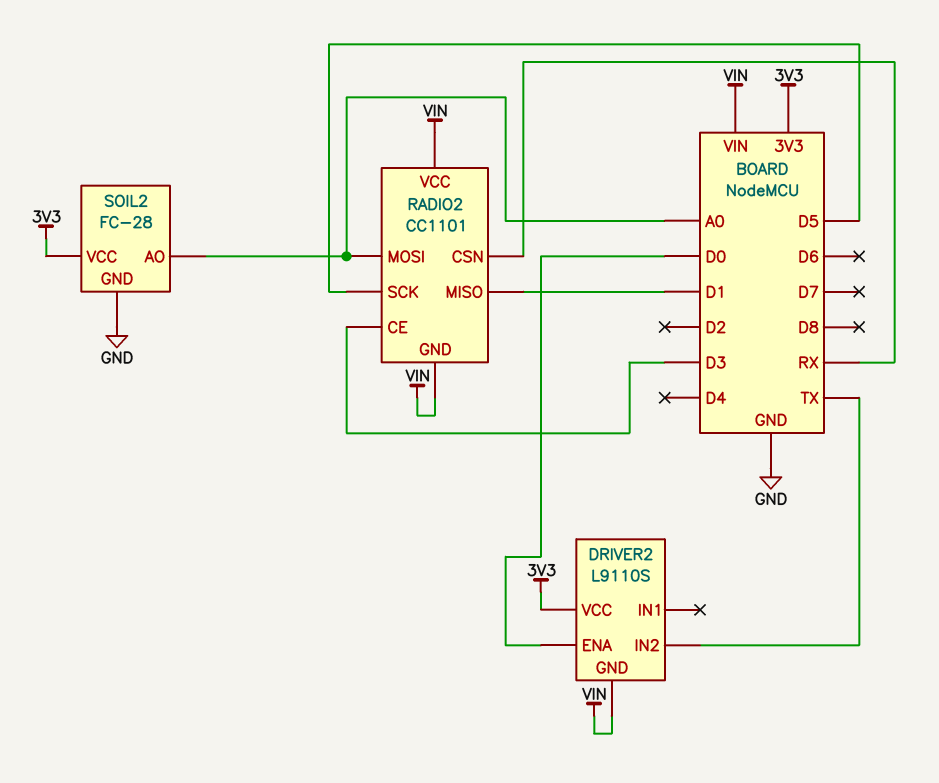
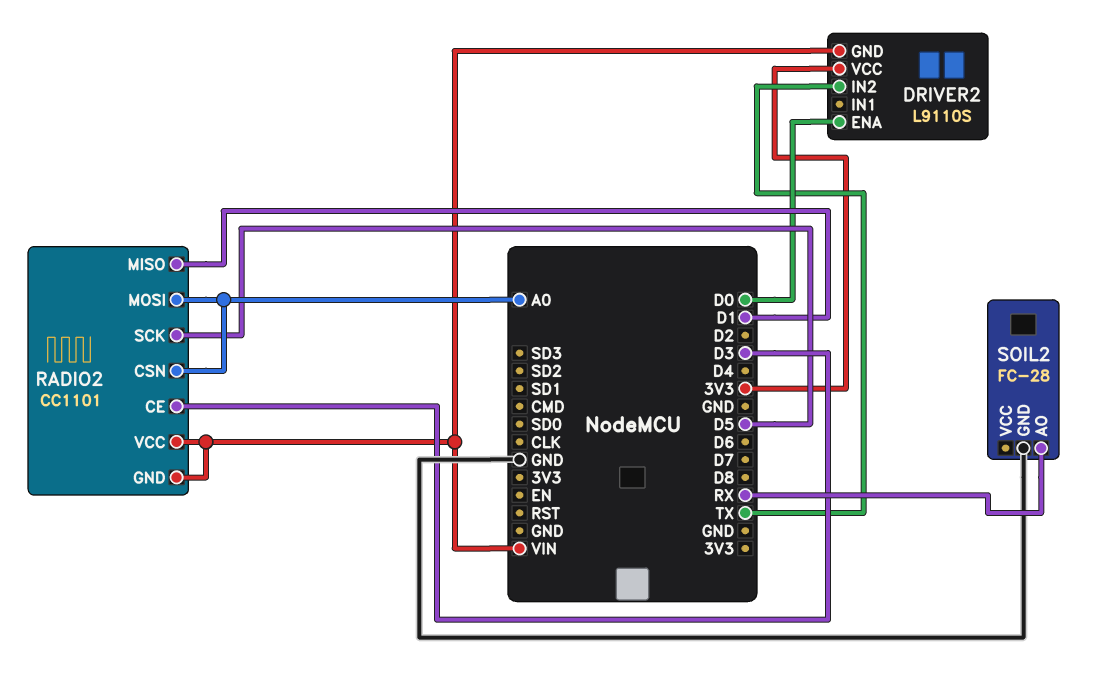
RADIO2 pin CSN: RX -> A0
SOIL2 pin AO: A0 -> RX
SOIL2 pin VCC: 3V3 -> none

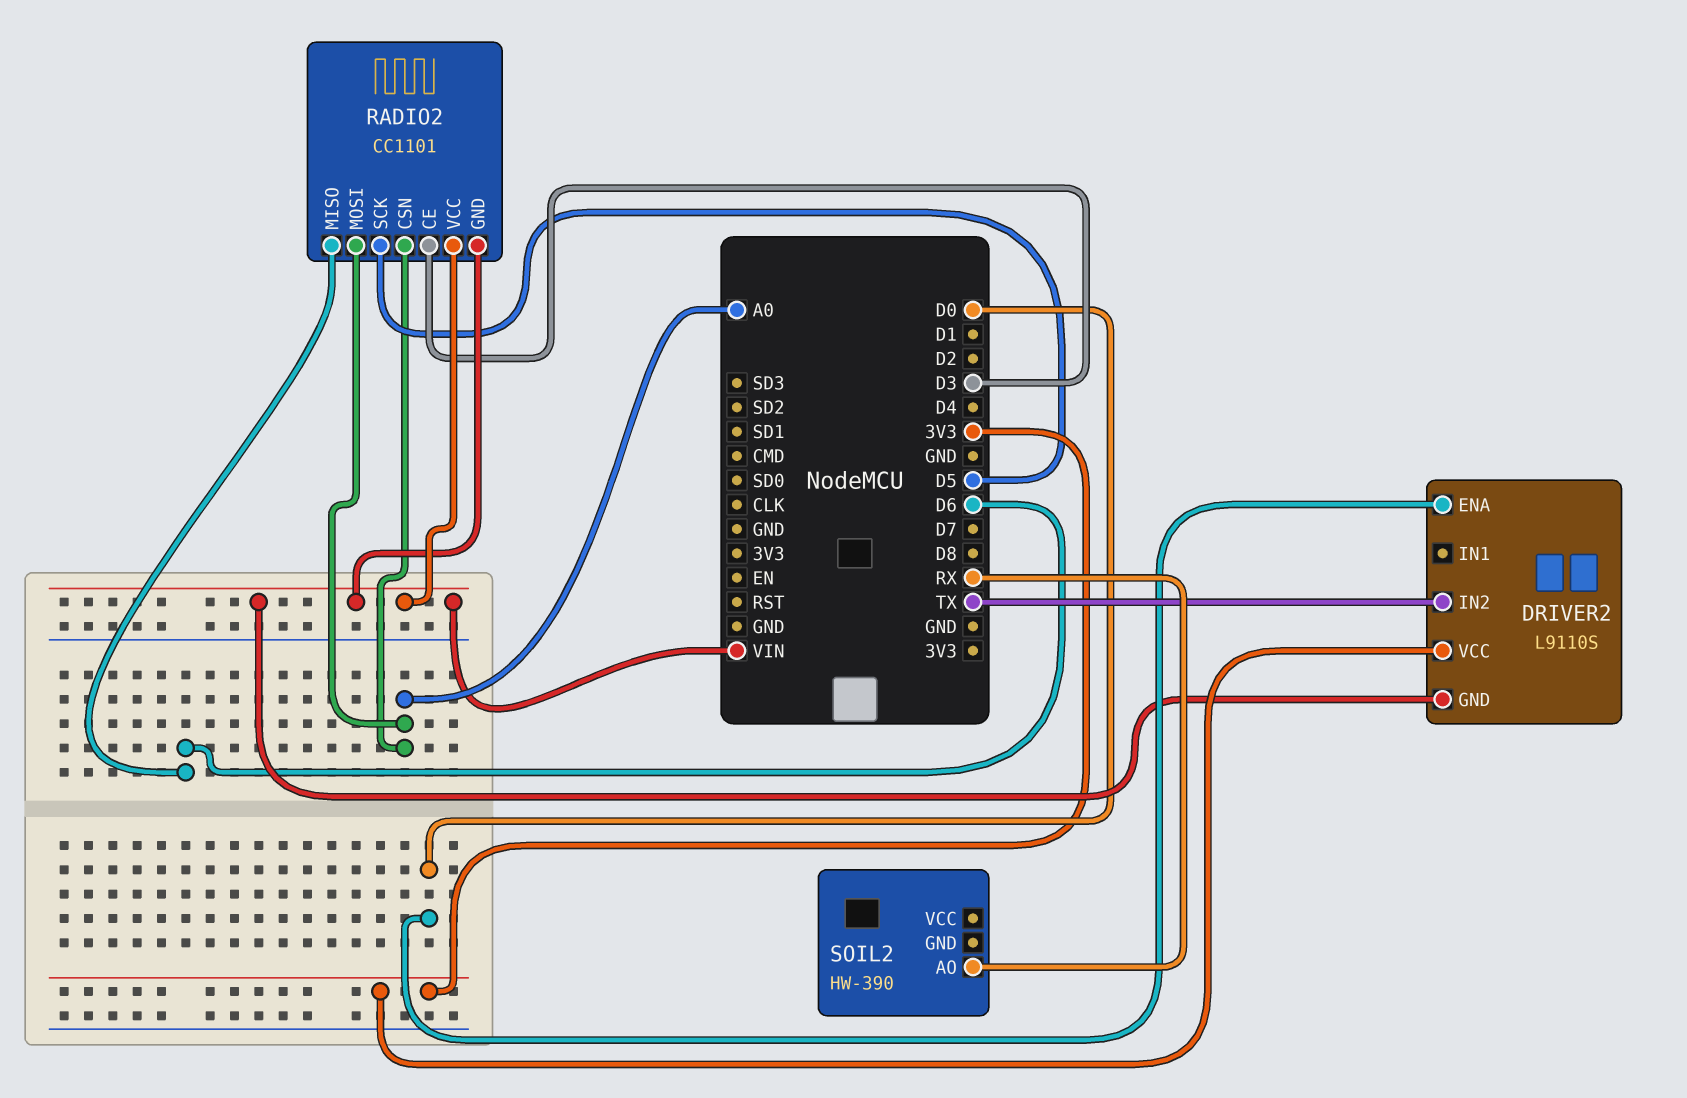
RADIO2 pin MISO: D1 -> D6
SOIL2: FC-28 -> HW-390
SOIL2 pin GND: GND -> none

